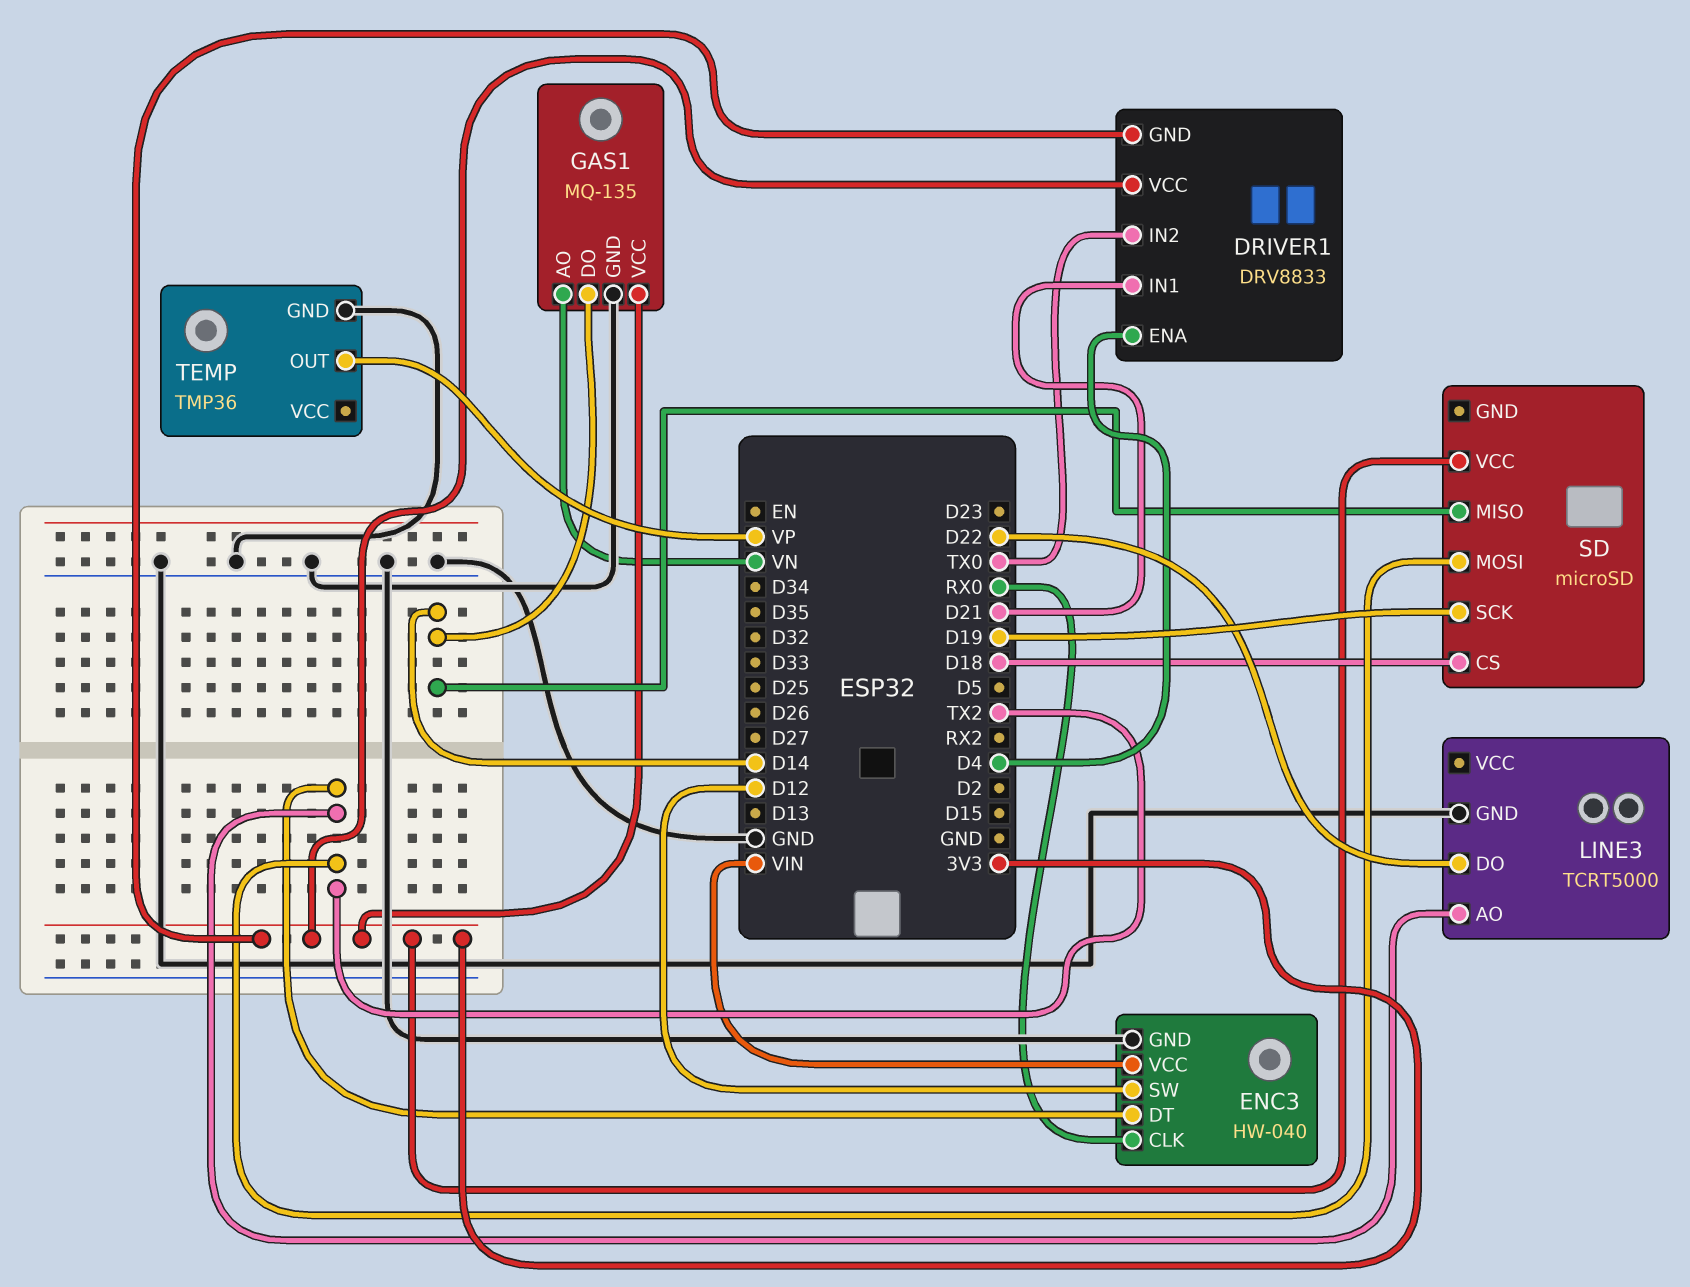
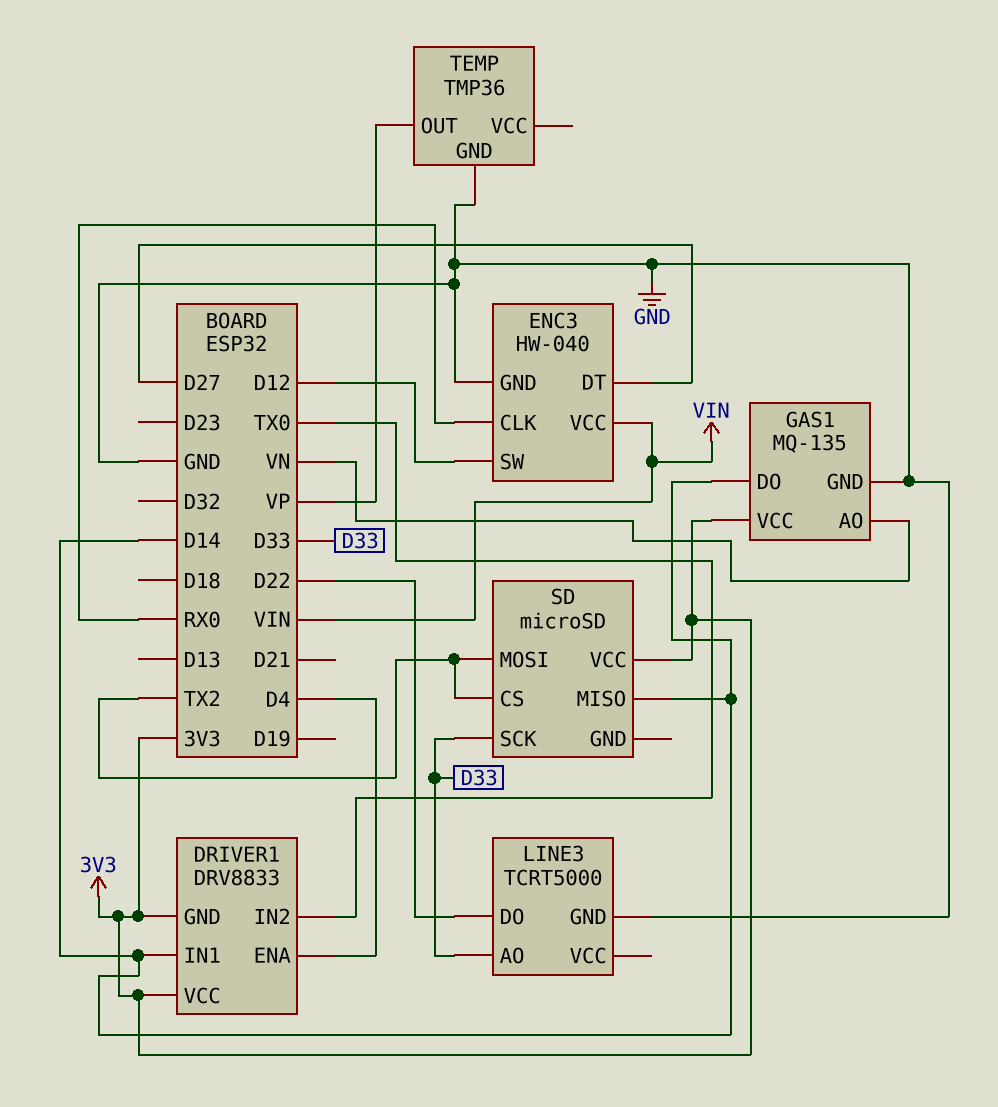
DRIVER1 pin IN1: D21 -> D14
ENC3 pin DT: TX2 -> D27
LINE3 pin AO: TX2 -> D33
SD pin CS: D18 -> TX2
SD pin SCK: D19 -> D33

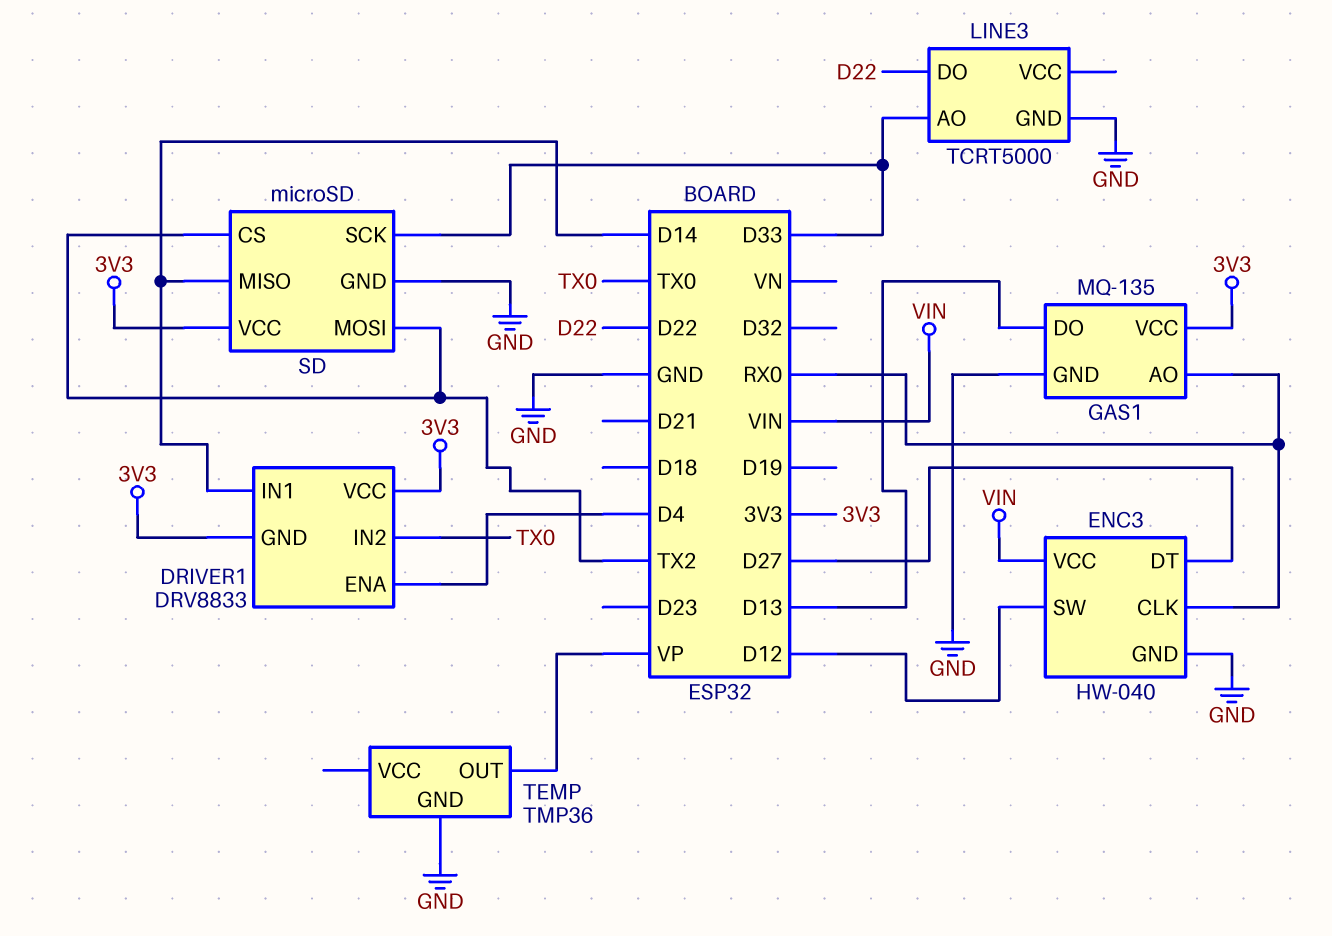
GAS1 pin AO: VN -> RX0
GAS1 pin DO: D14 -> D13
SD pin GND: none -> GND

